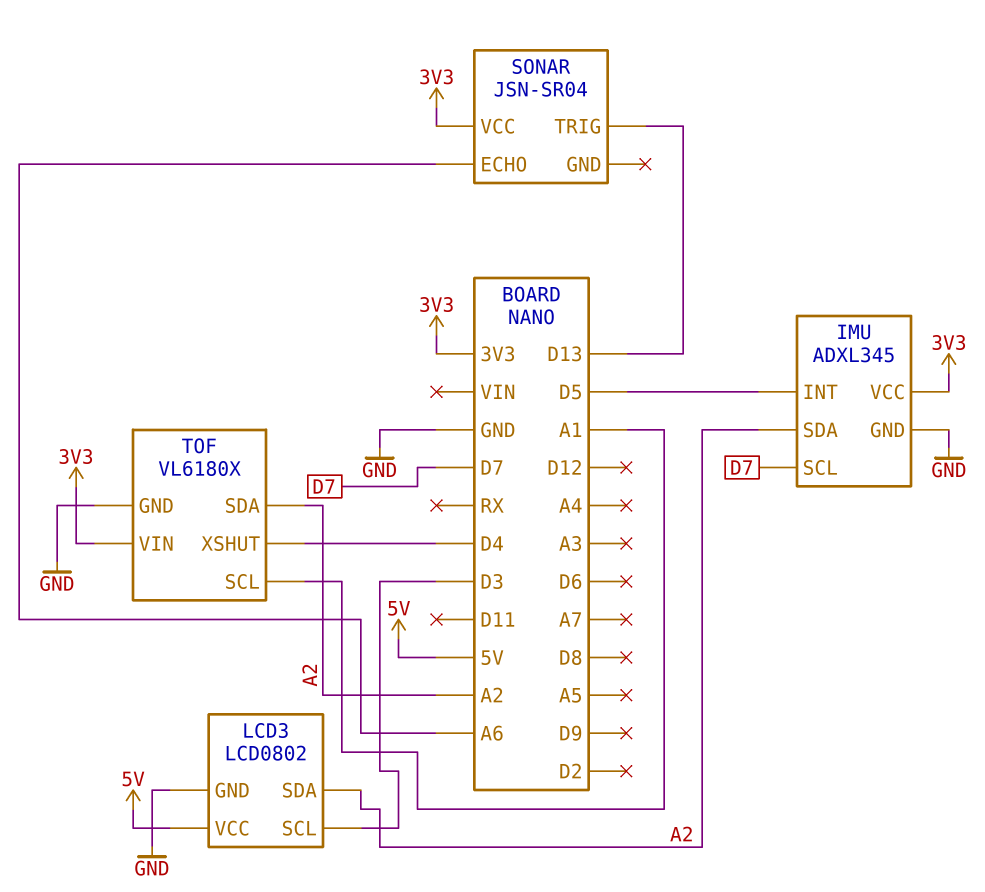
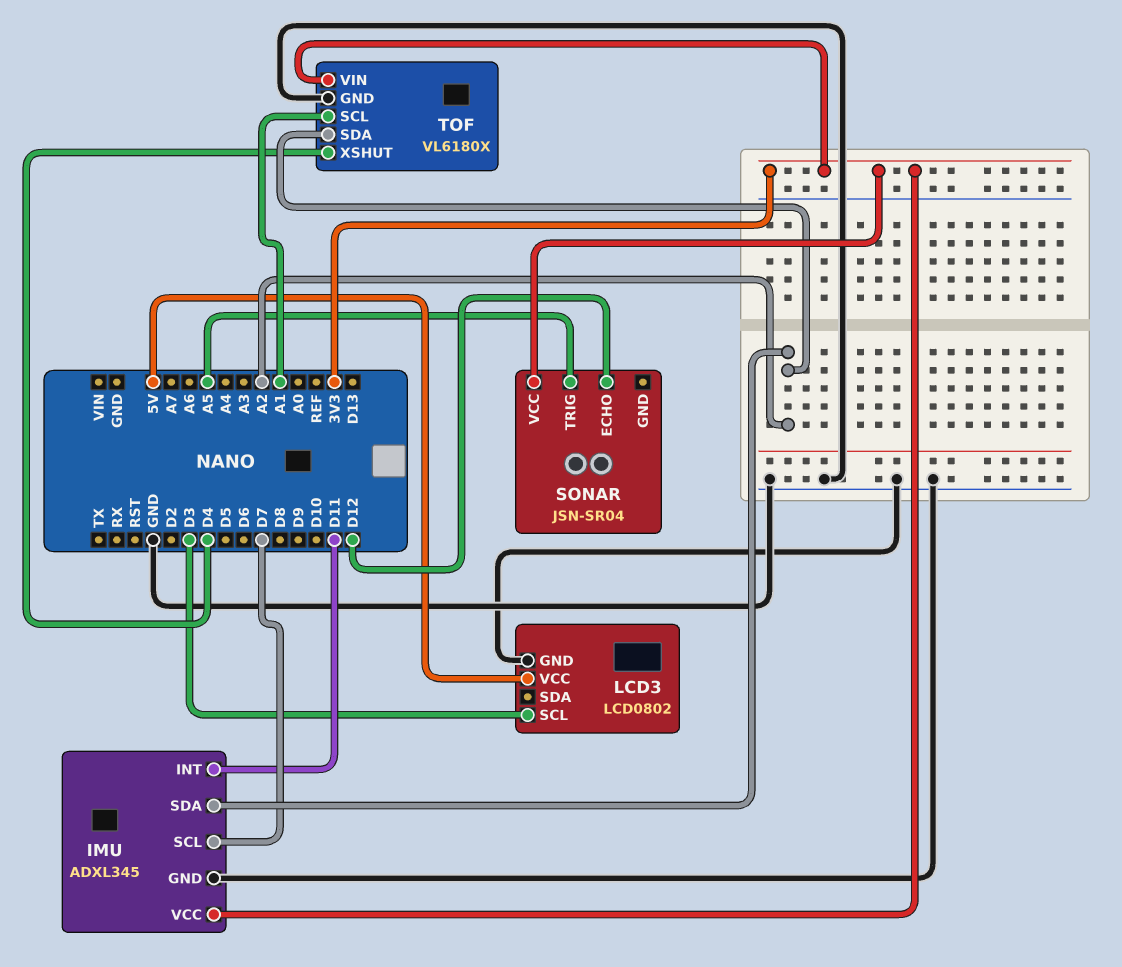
IMU pin INT: D5 -> D11
LCD3 pin SDA: A2 -> none
SONAR pin ECHO: A6 -> D12
SONAR pin TRIG: D13 -> A5

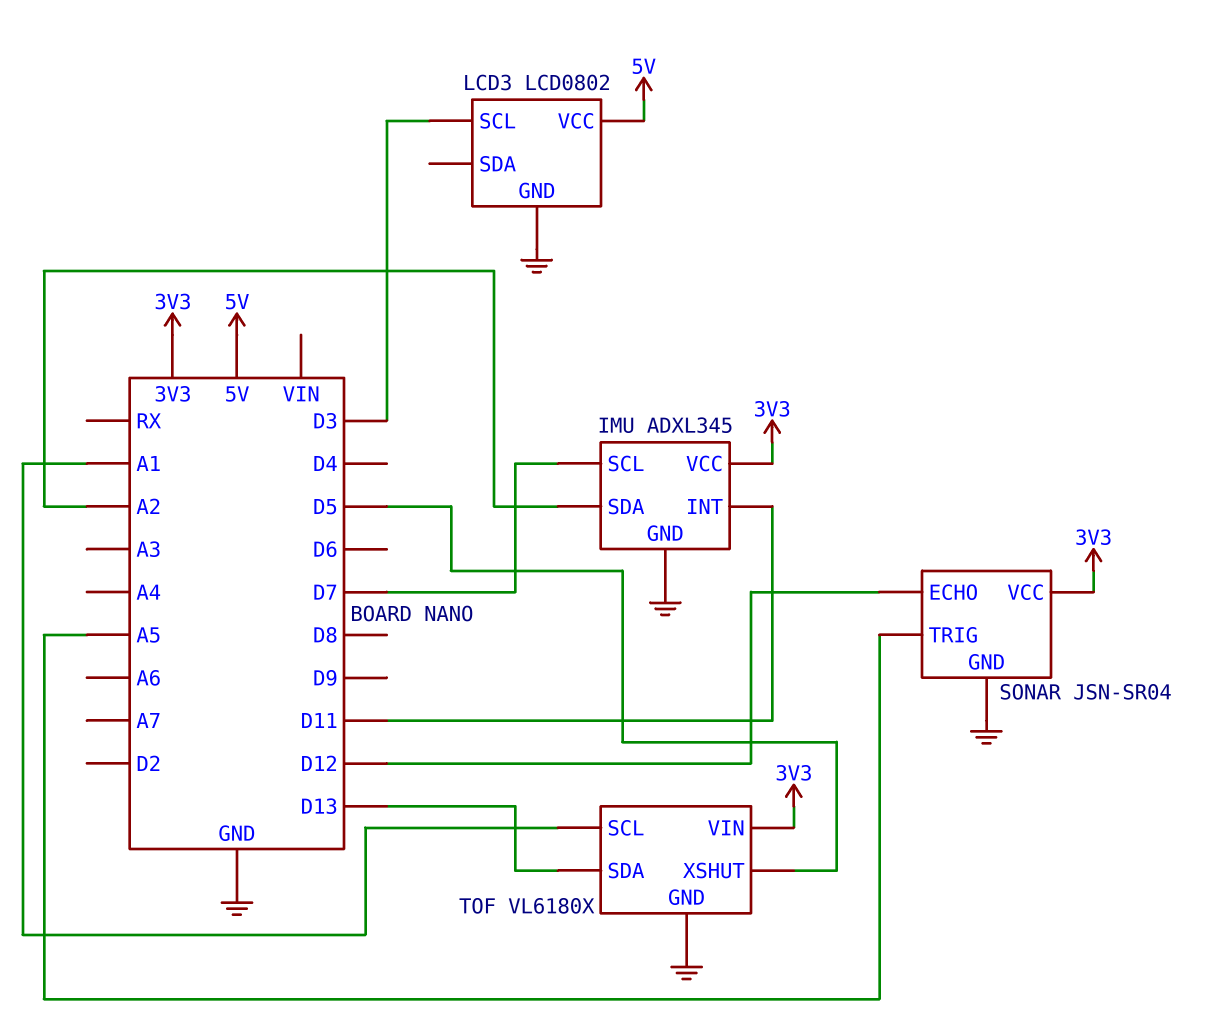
SONAR pin GND: none -> GND
TOF pin SDA: A2 -> D13
TOF pin XSHUT: D4 -> D5

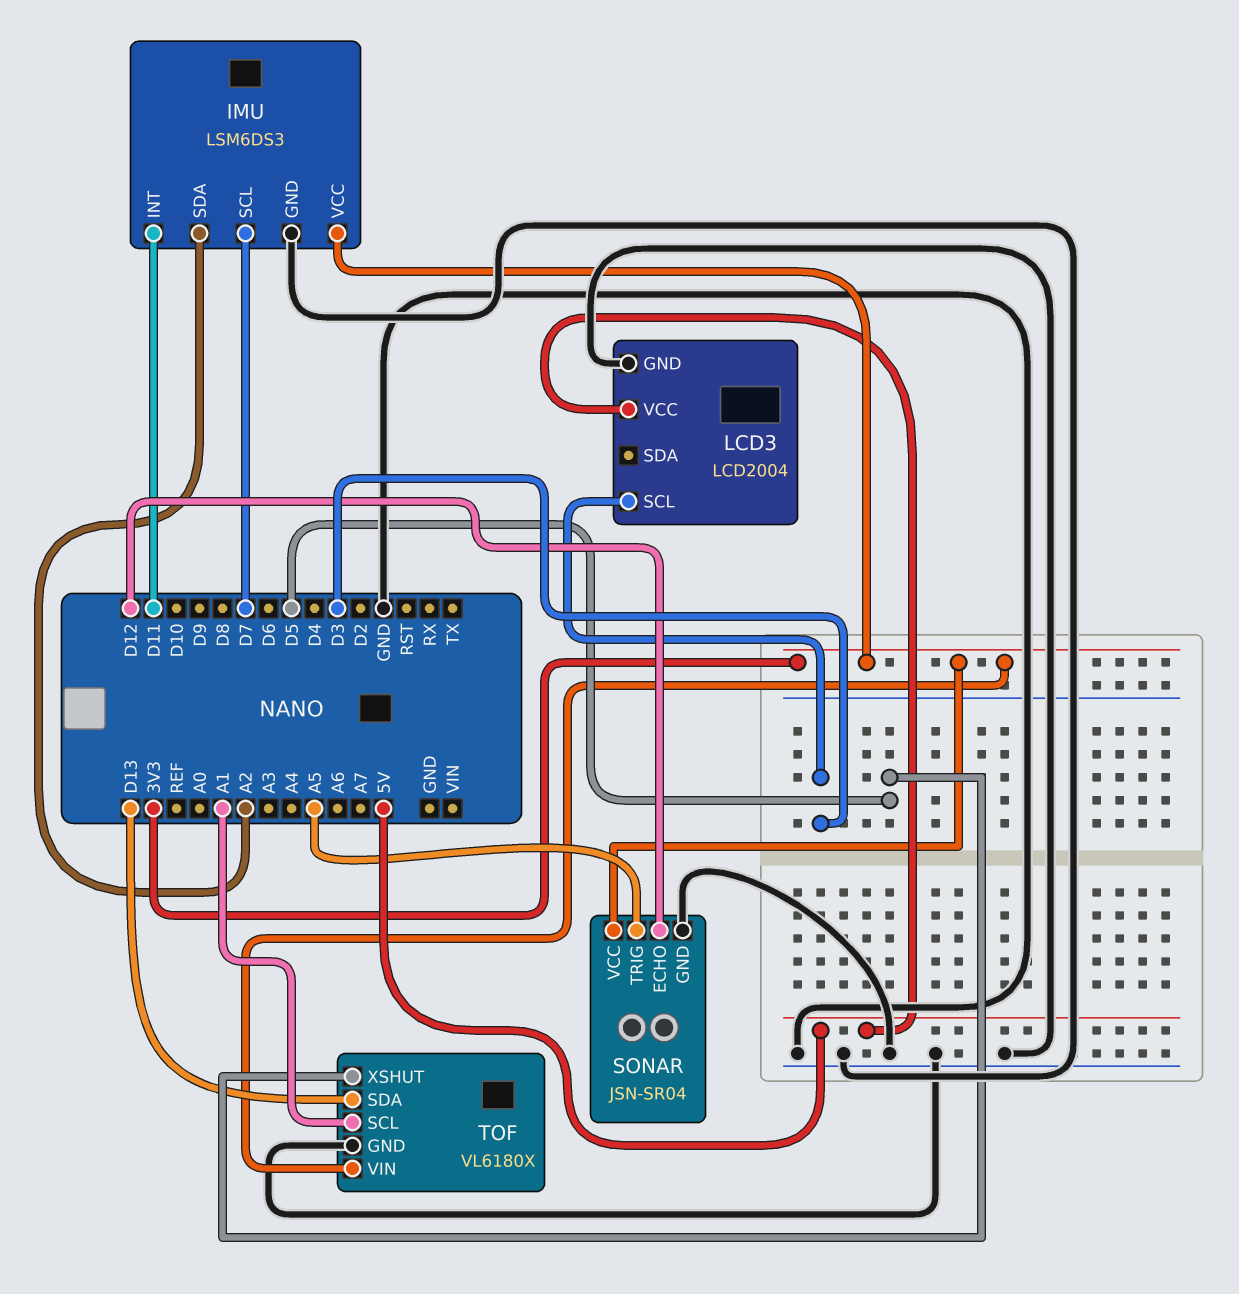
IMU: ADXL345 -> LSM6DS3
LCD3: LCD0802 -> LCD2004

